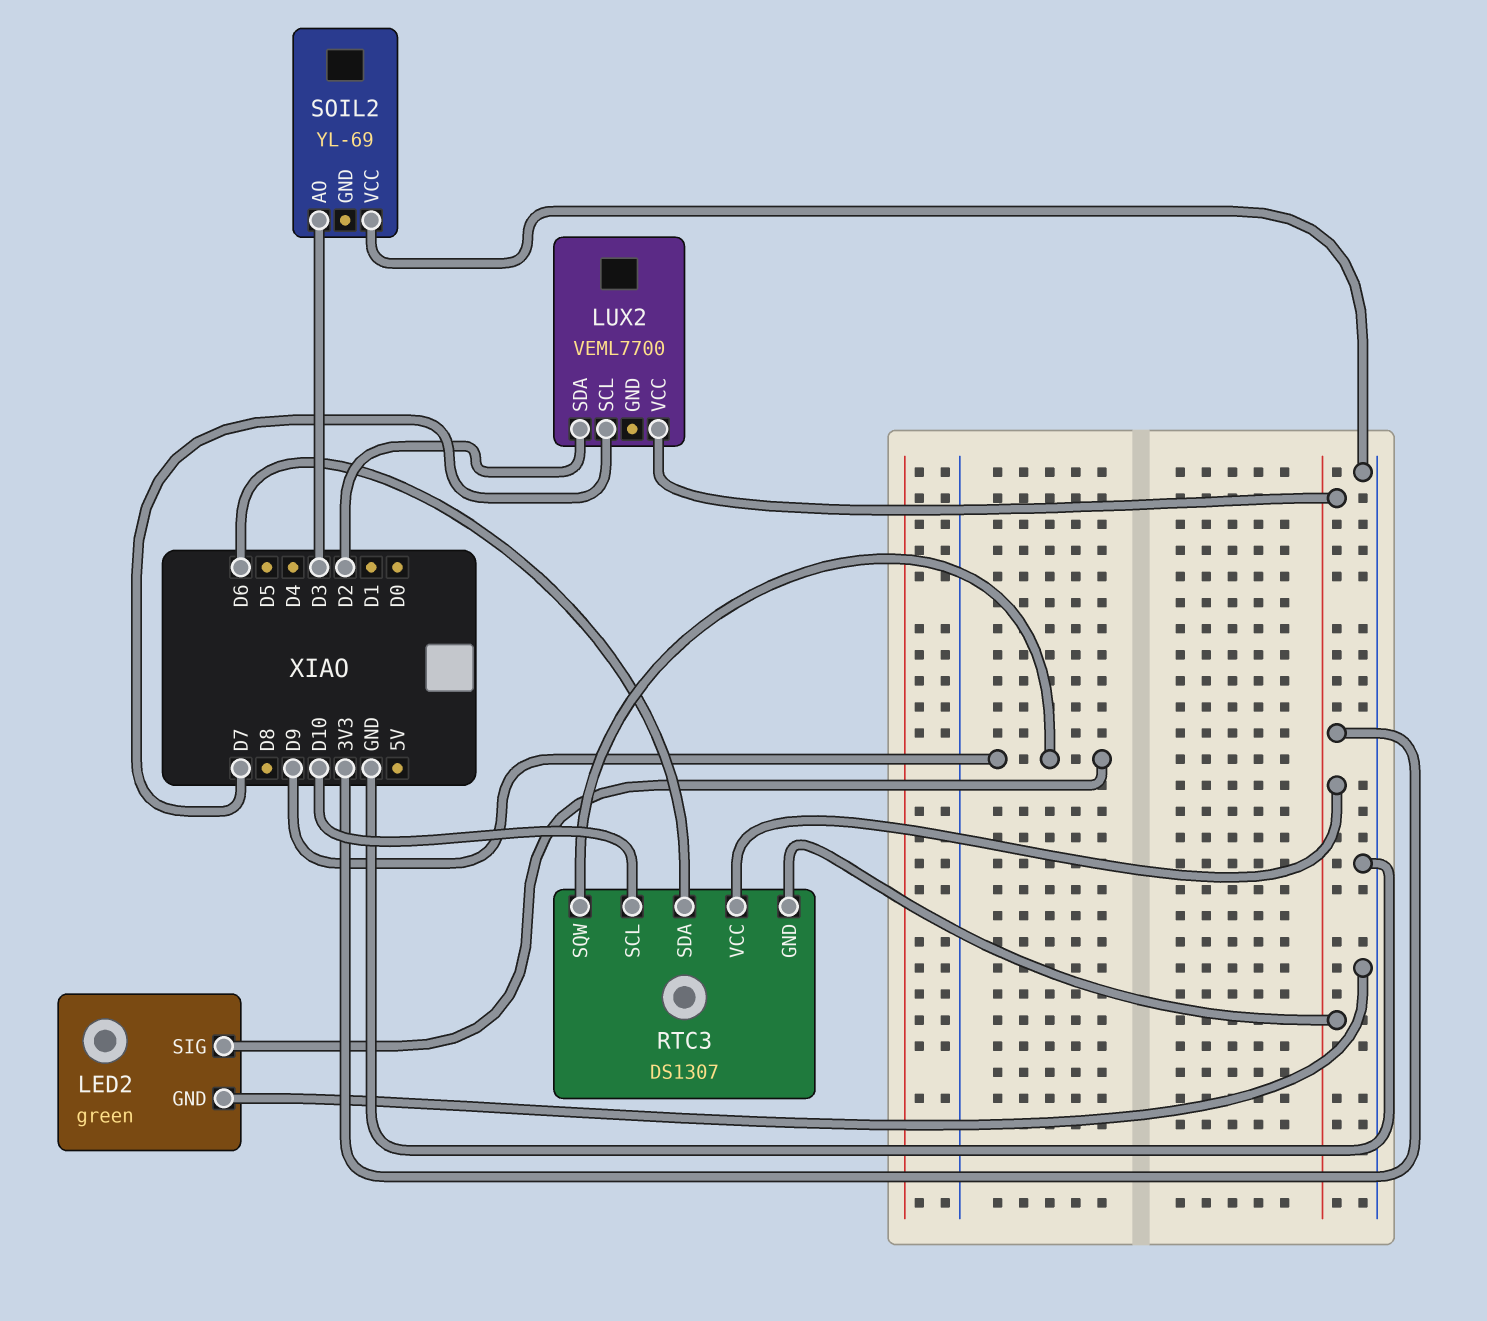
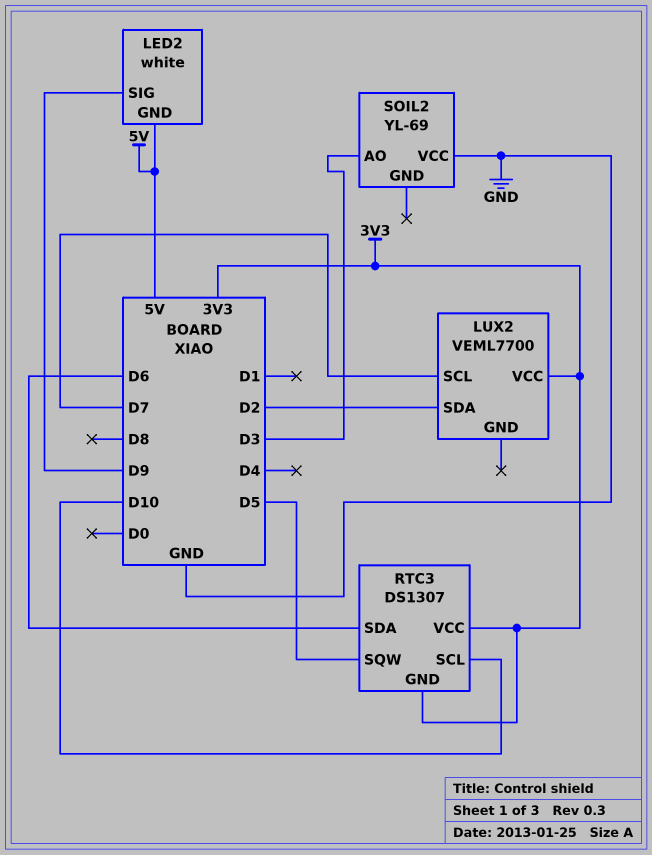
LED2: green -> white
LED2 pin GND: GND -> 5V
RTC3 pin SQW: D9 -> D5

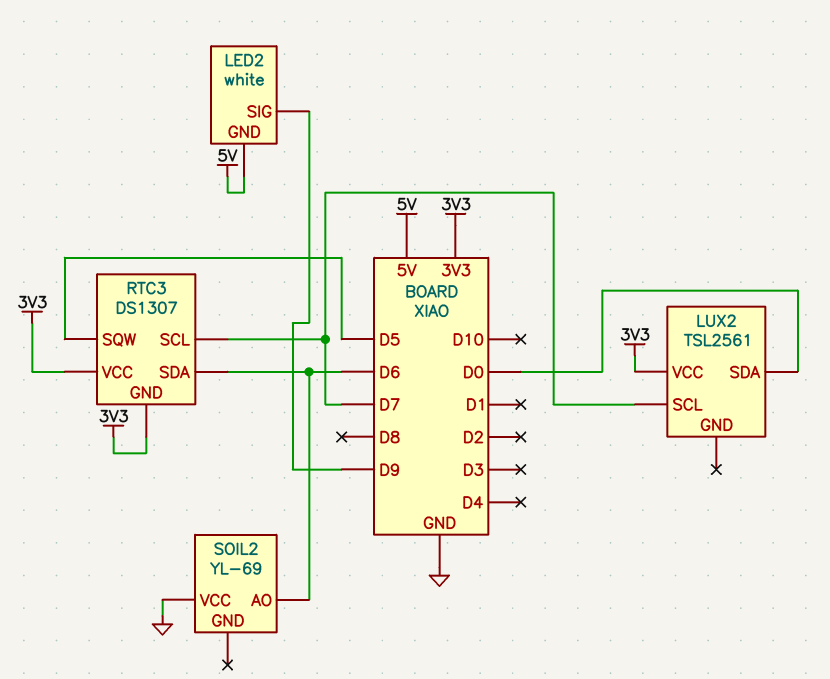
LUX2: VEML7700 -> TSL2561
LUX2 pin SDA: D2 -> D0
RTC3 pin SCL: D10 -> D7
SOIL2 pin AO: D3 -> D6

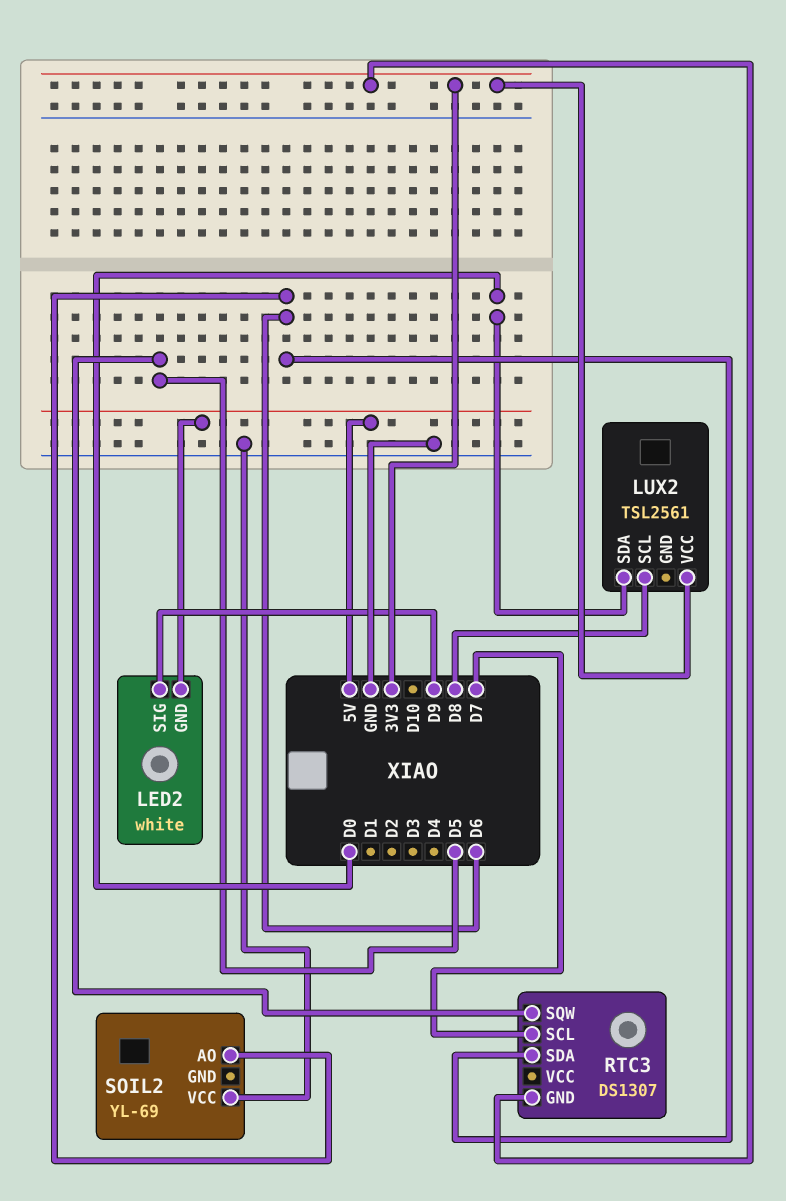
LUX2 pin SCL: D7 -> D8
RTC3 pin VCC: 3V3 -> none

